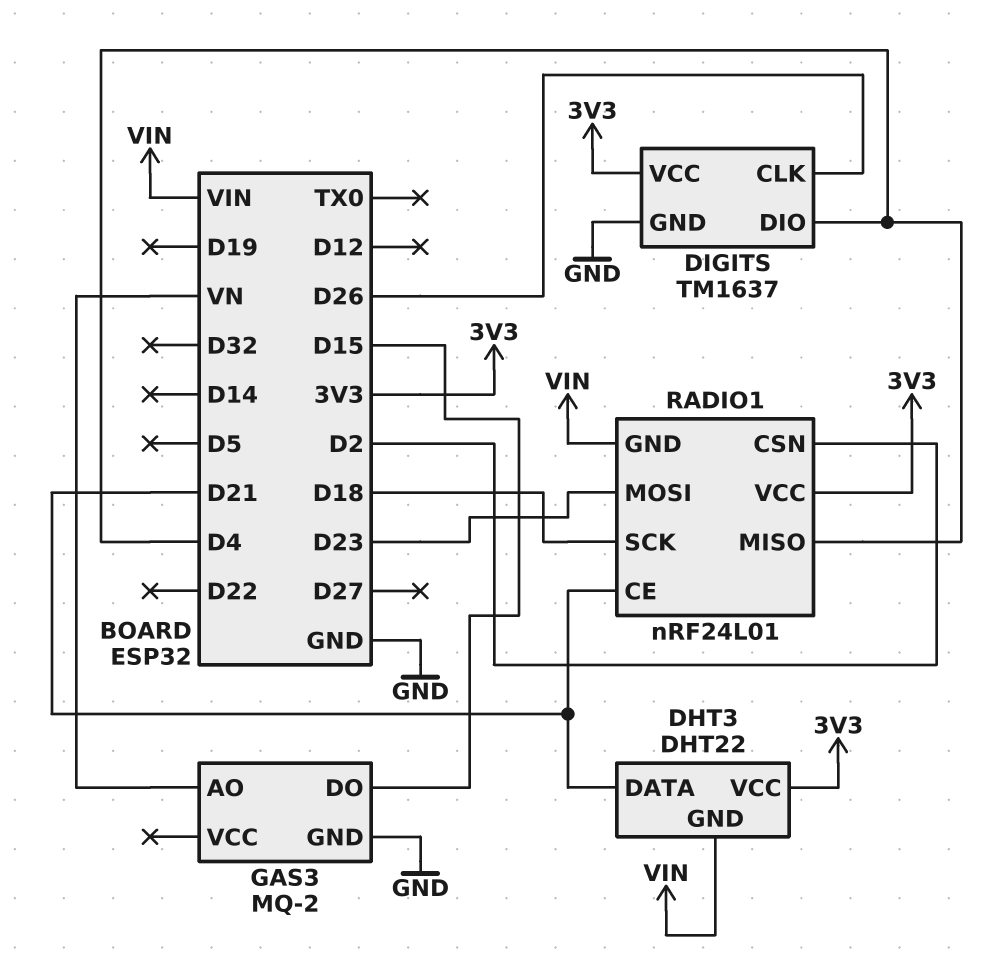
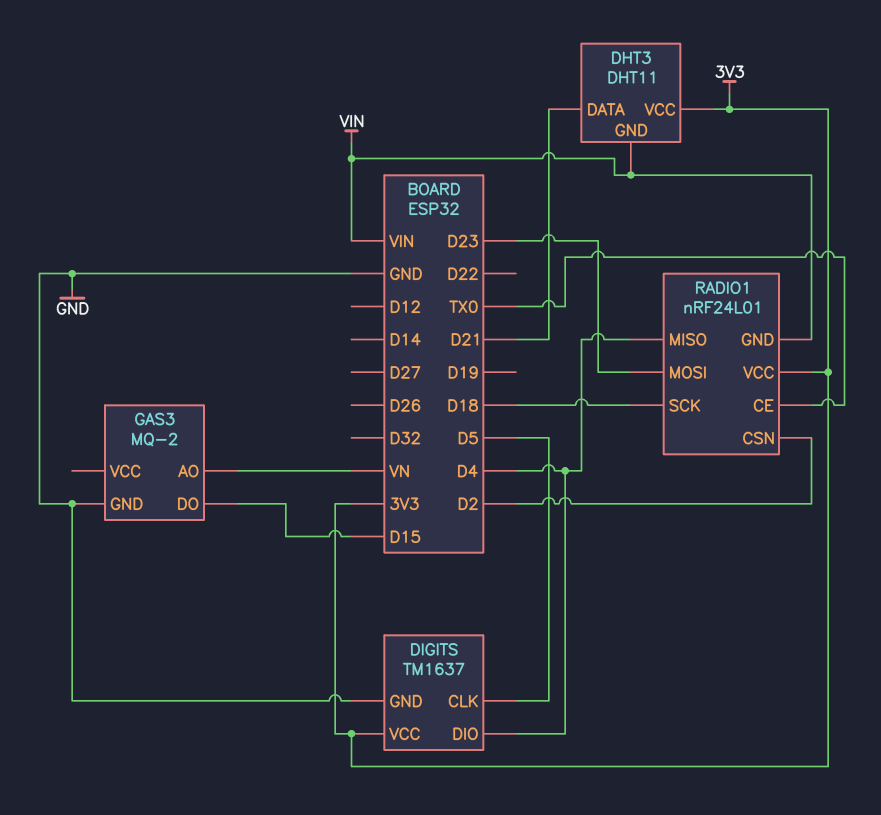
DHT3: DHT22 -> DHT11
DIGITS pin CLK: D26 -> D5
RADIO1 pin CE: D21 -> TX0

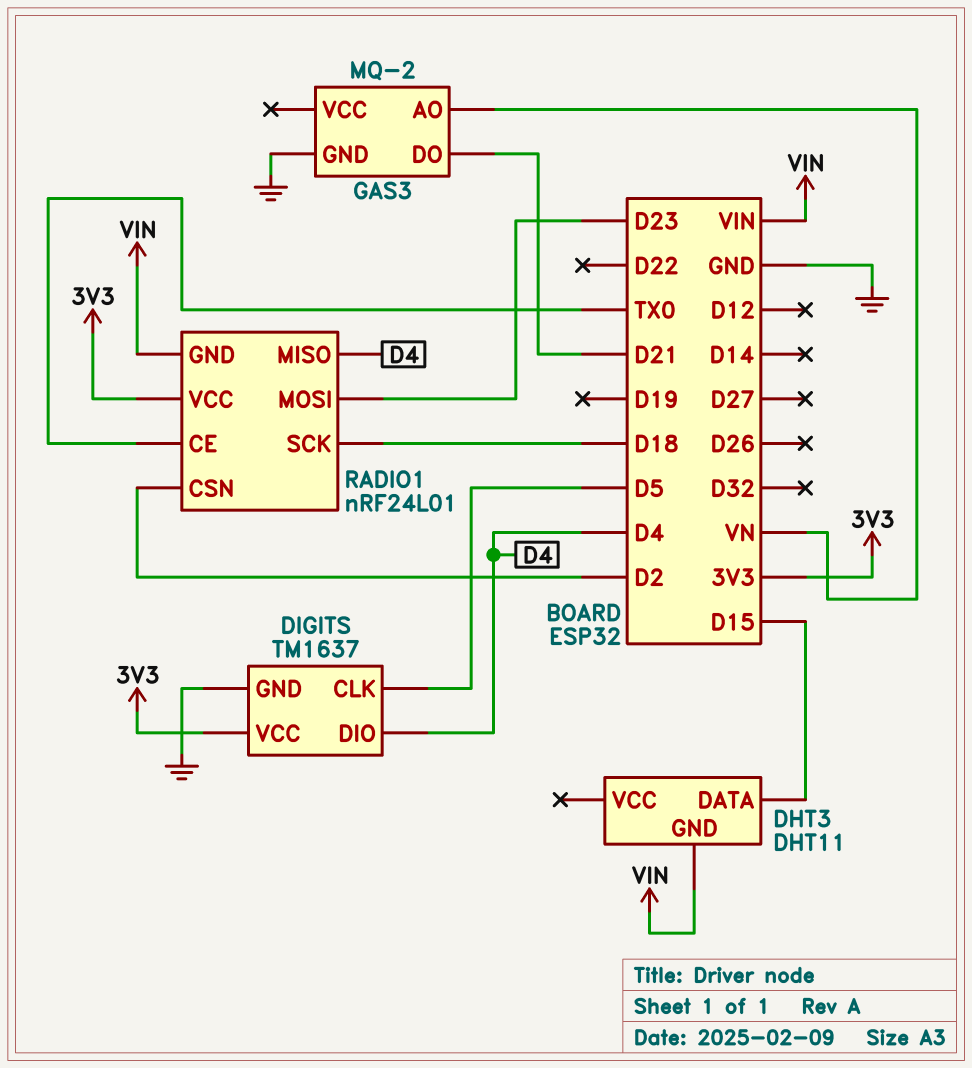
DHT3 pin DATA: D21 -> D15
DHT3 pin VCC: 3V3 -> none
GAS3 pin DO: D15 -> D21

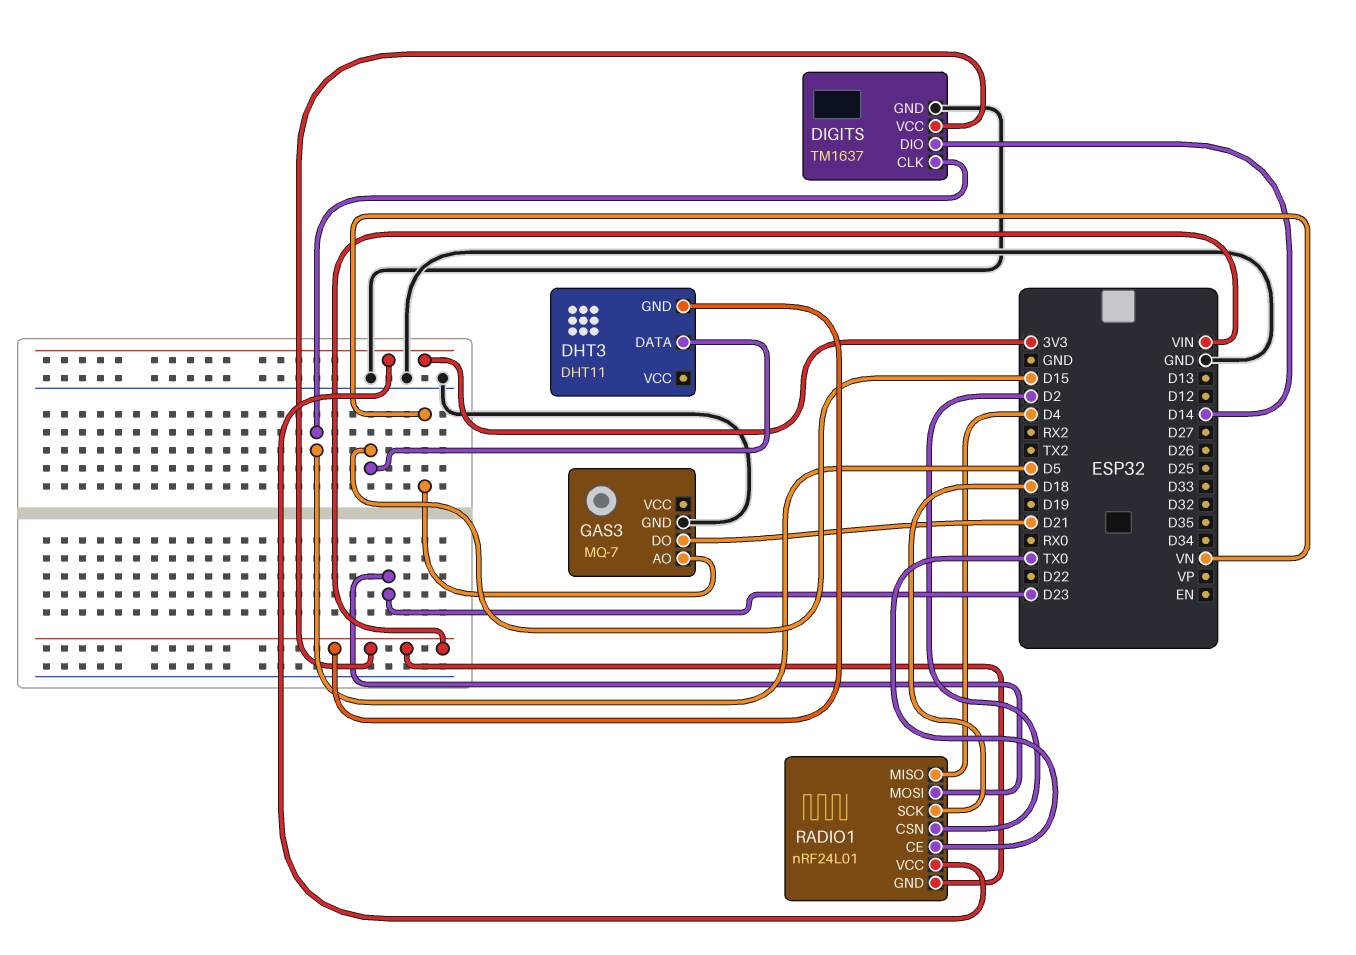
DIGITS pin DIO: D4 -> D14
DIGITS pin VCC: 3V3 -> VIN
GAS3: MQ-2 -> MQ-7

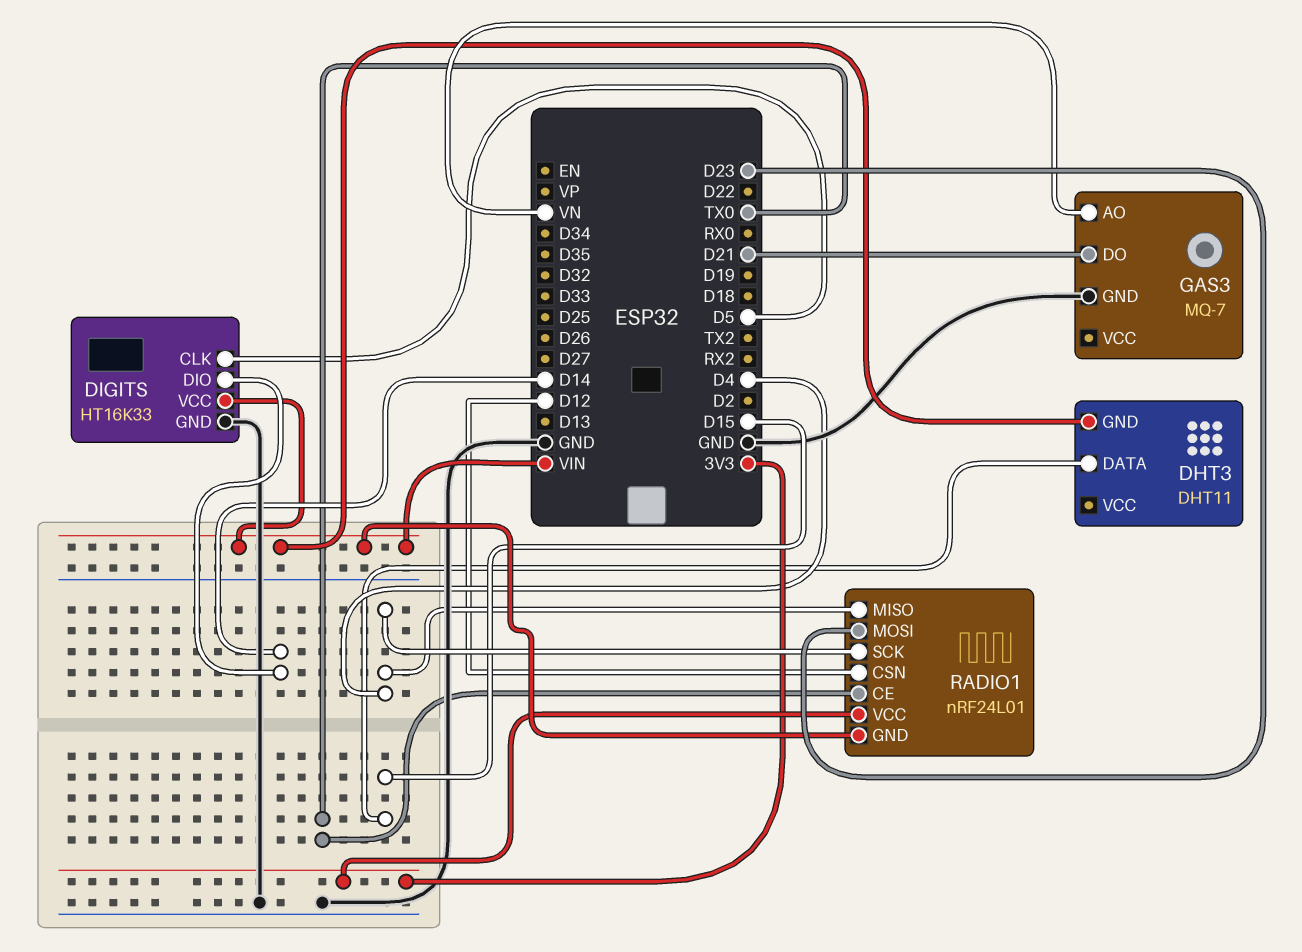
DIGITS: TM1637 -> HT16K33
RADIO1 pin CSN: D2 -> D12
RADIO1 pin SCK: D18 -> D4

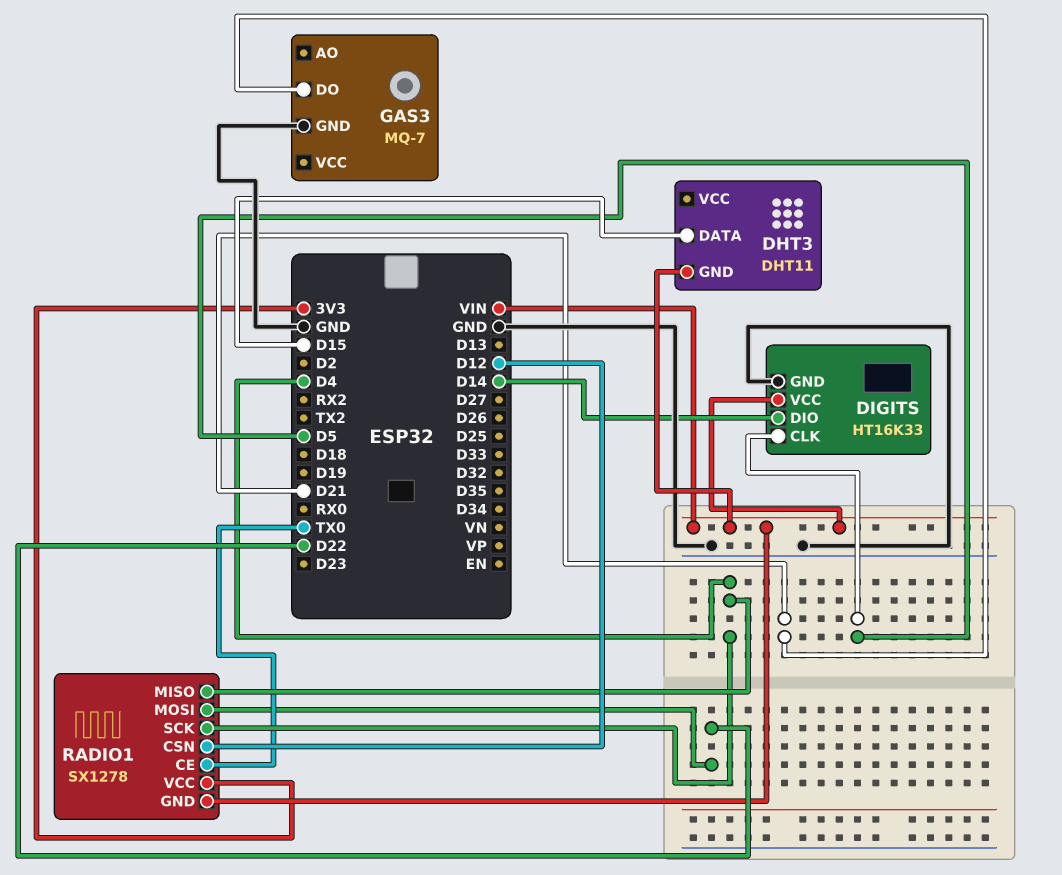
GAS3 pin AO: VN -> none
RADIO1: nRF24L01 -> SX1278
RADIO1 pin MOSI: D23 -> D22

